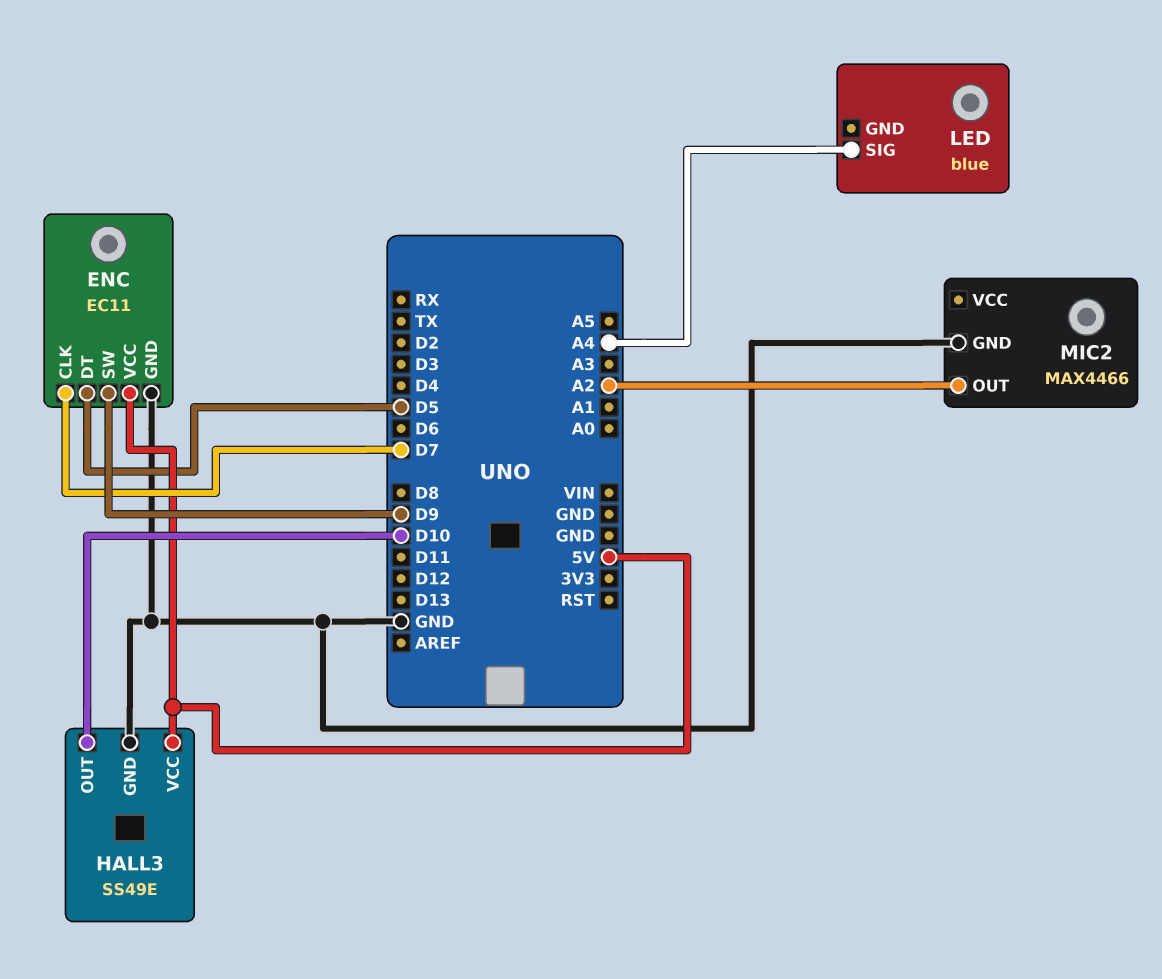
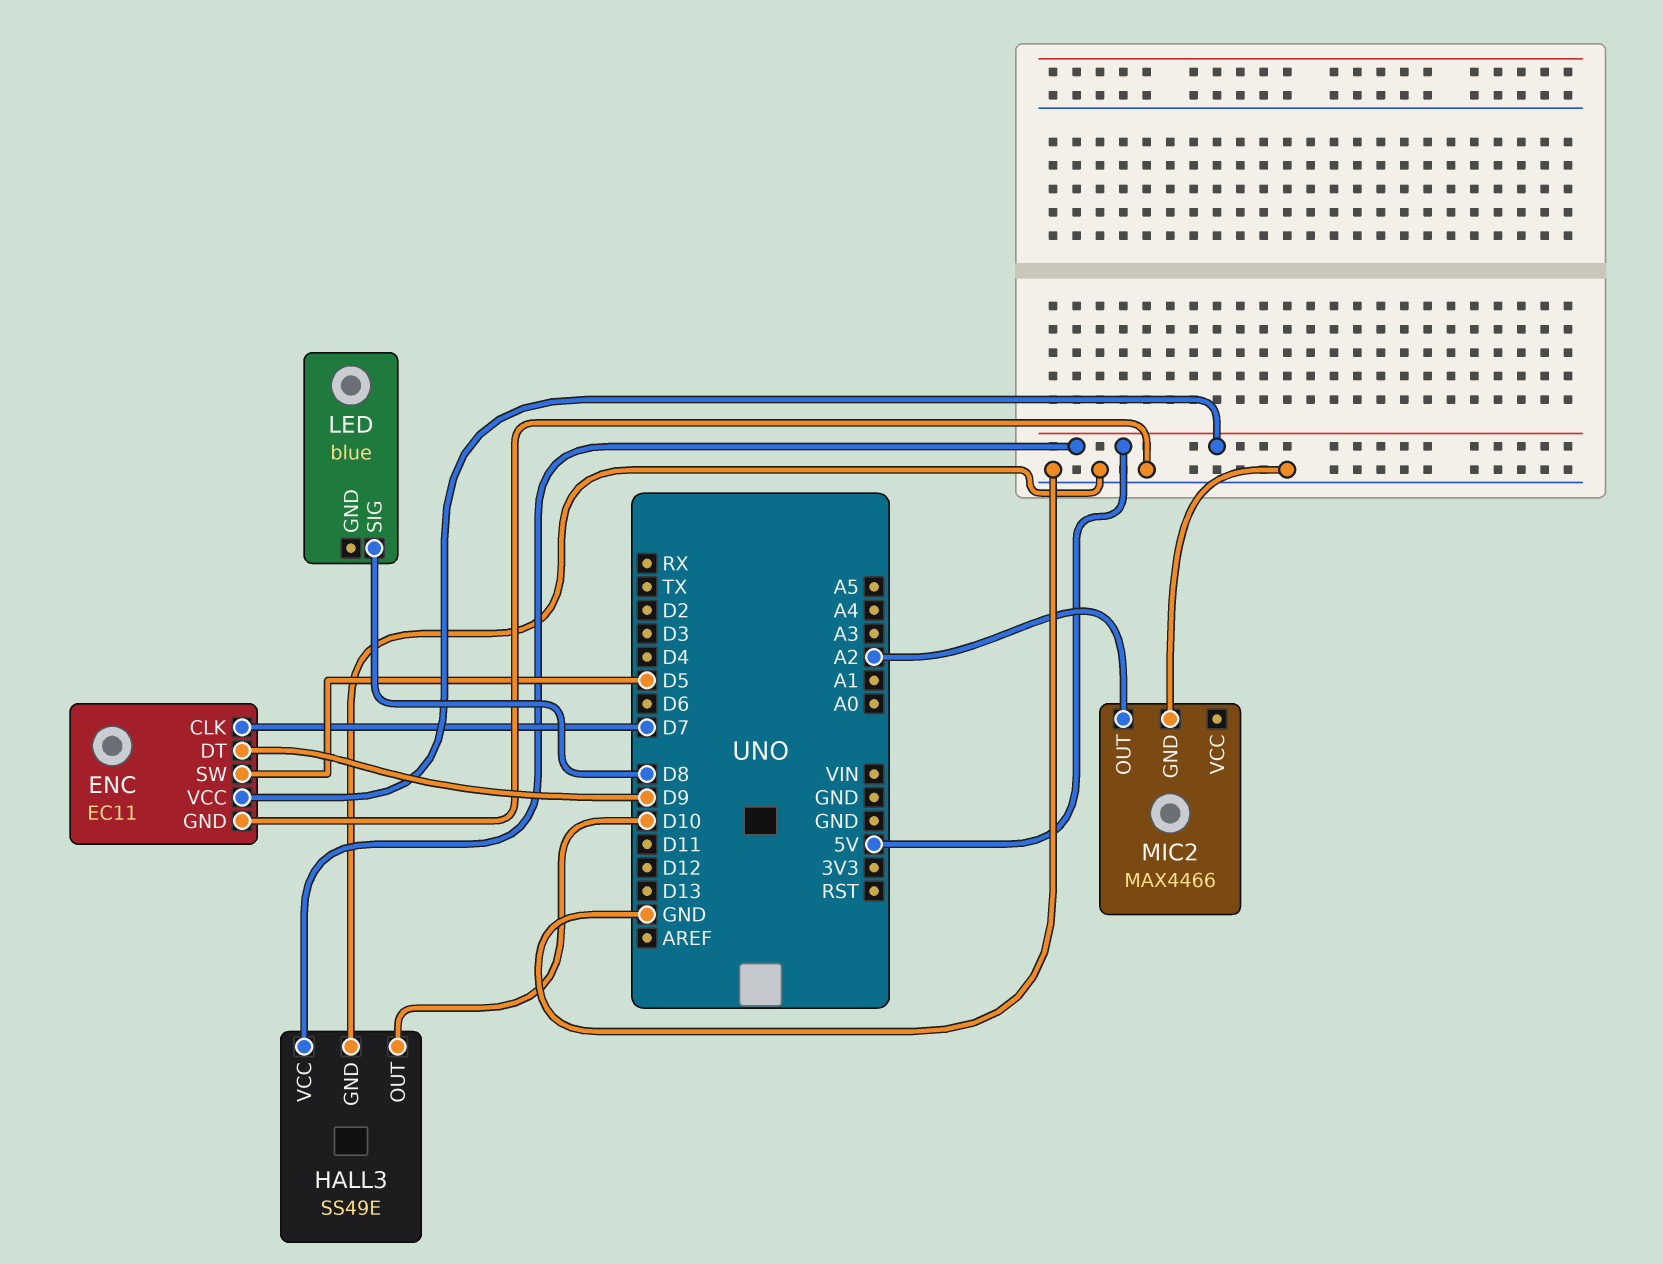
ENC pin DT: D5 -> D9
ENC pin SW: D9 -> D5
LED pin SIG: A4 -> D8

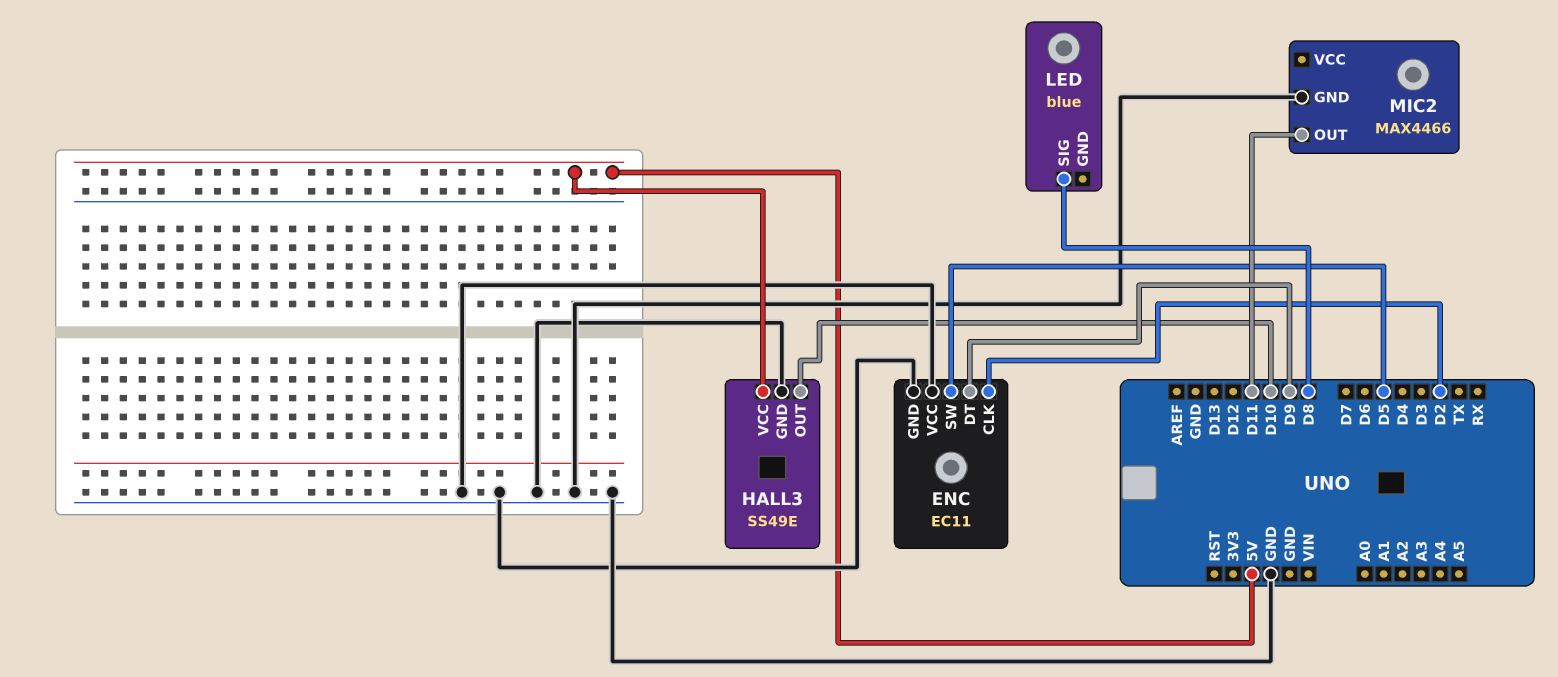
ENC pin CLK: D7 -> D2
ENC pin VCC: 5V -> GND
MIC2 pin OUT: A2 -> D11

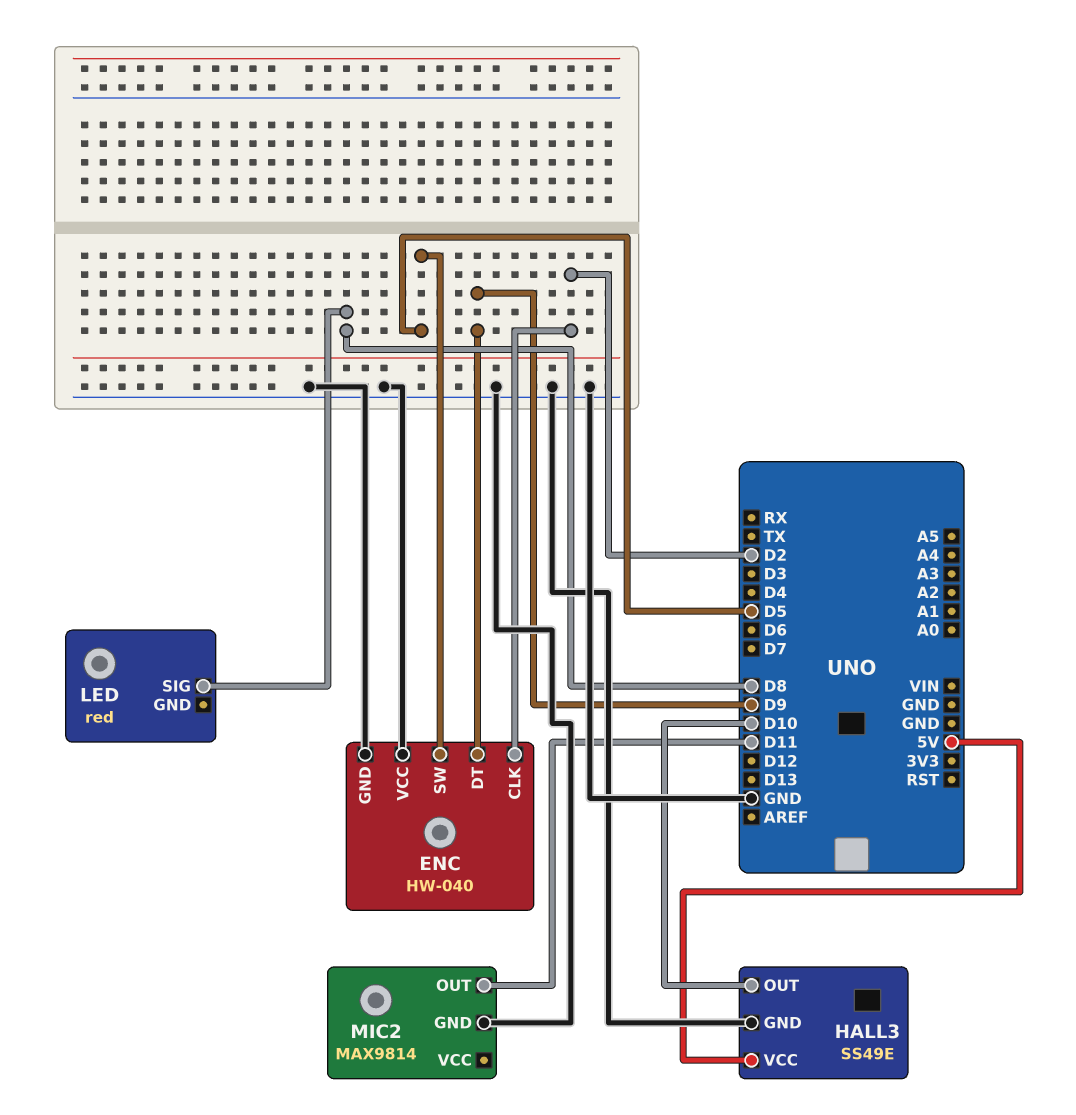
ENC: EC11 -> HW-040
LED: blue -> red
MIC2: MAX4466 -> MAX9814

